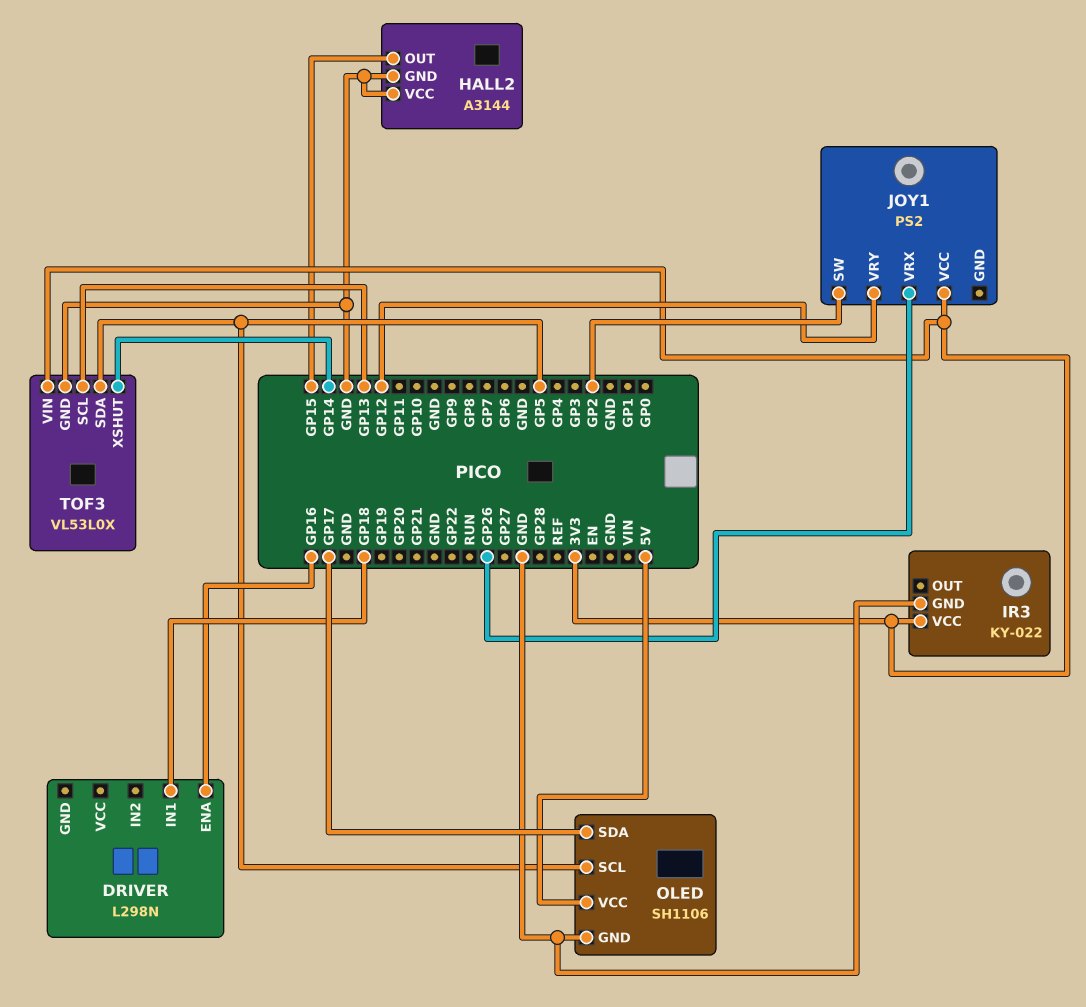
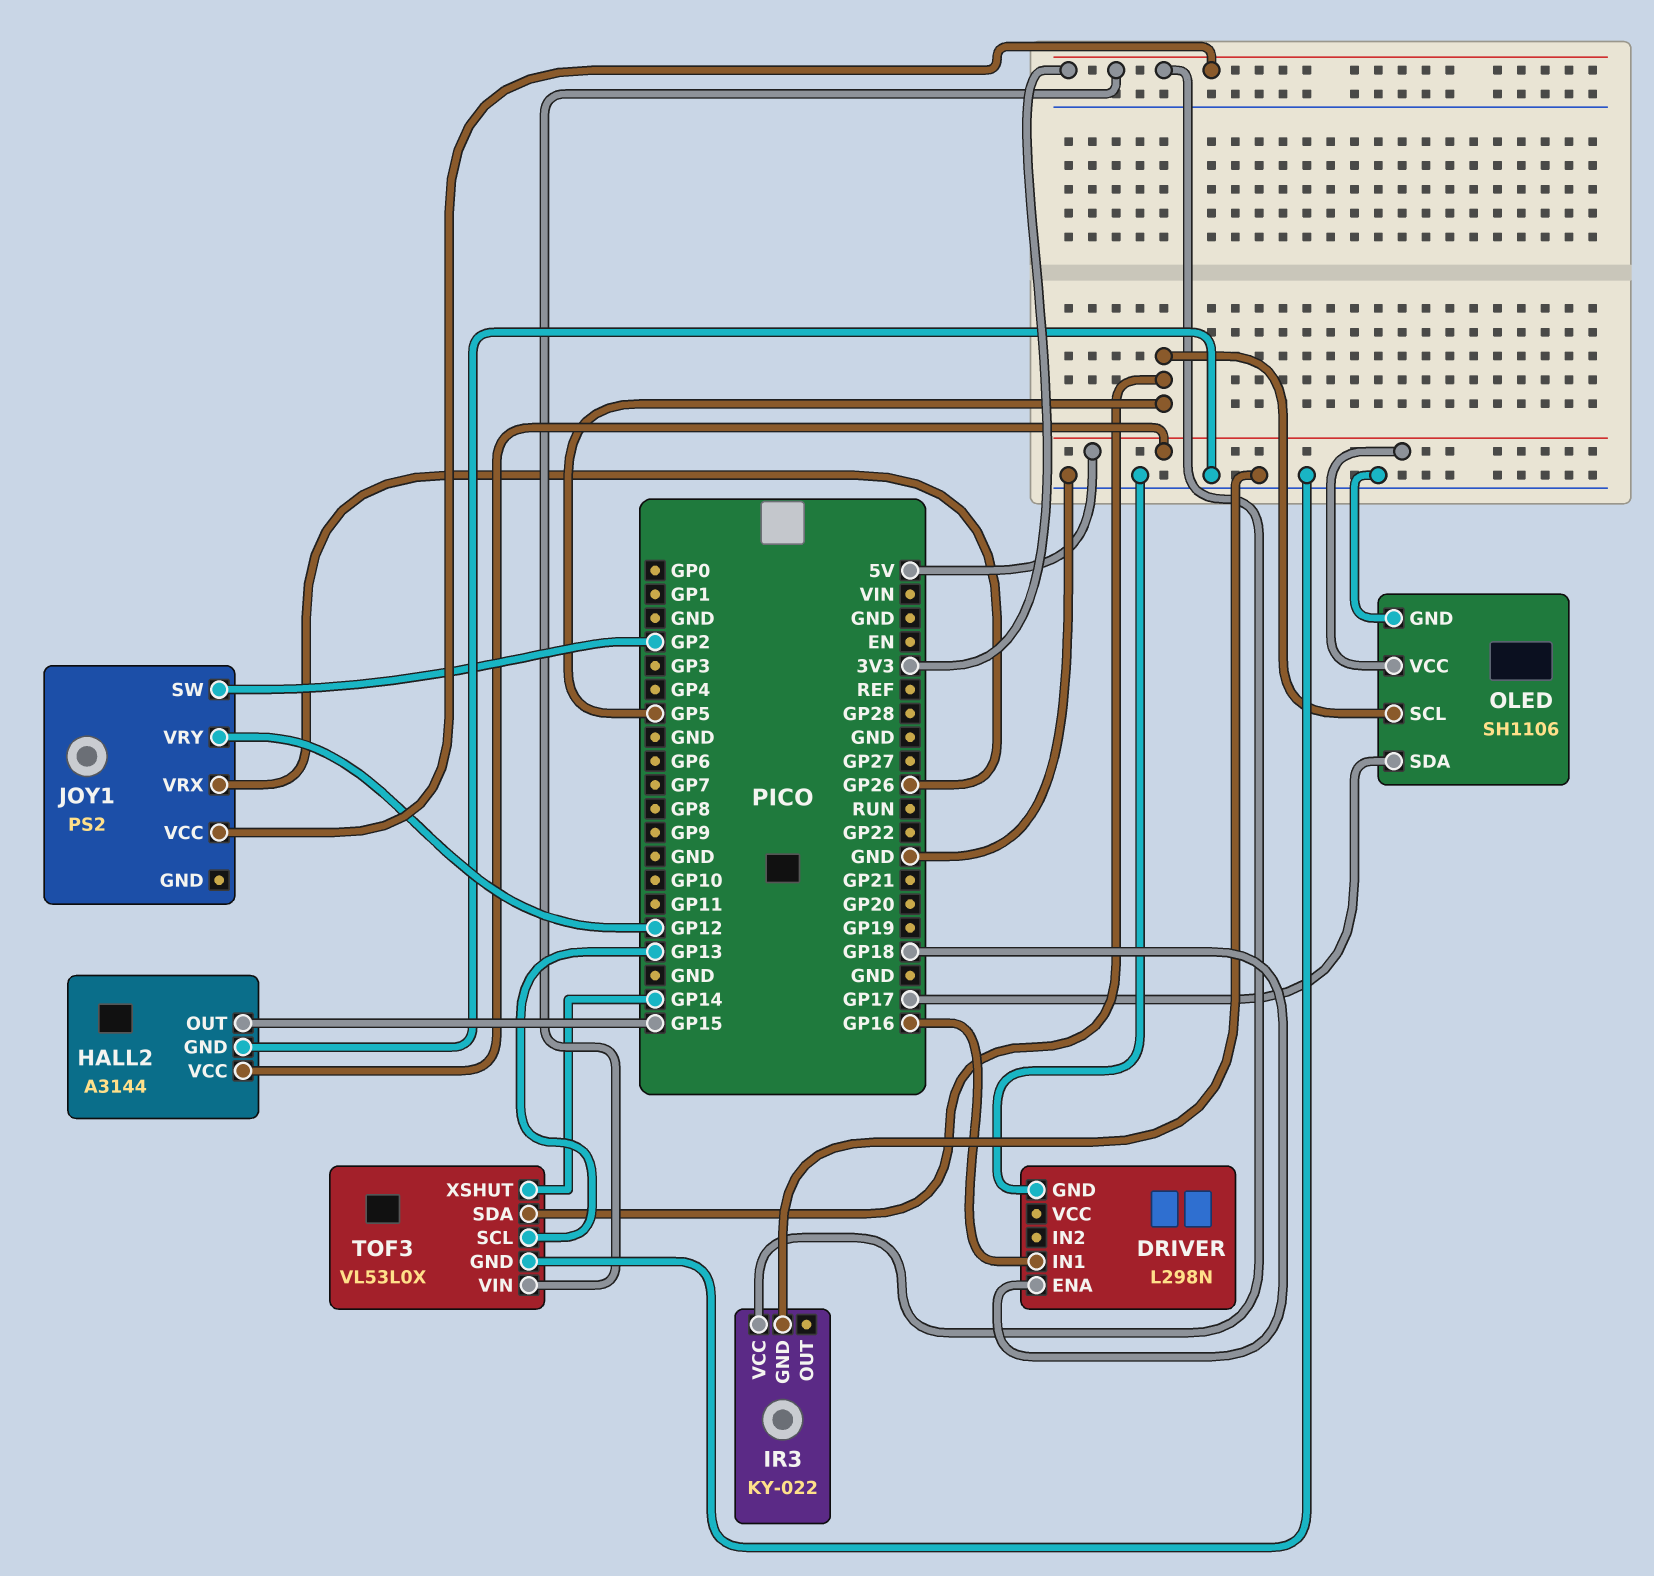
DRIVER pin ENA: GP16 -> GP18
DRIVER pin GND: none -> GND
DRIVER pin IN1: GP18 -> GP16
HALL2 pin VCC: GND -> 5V

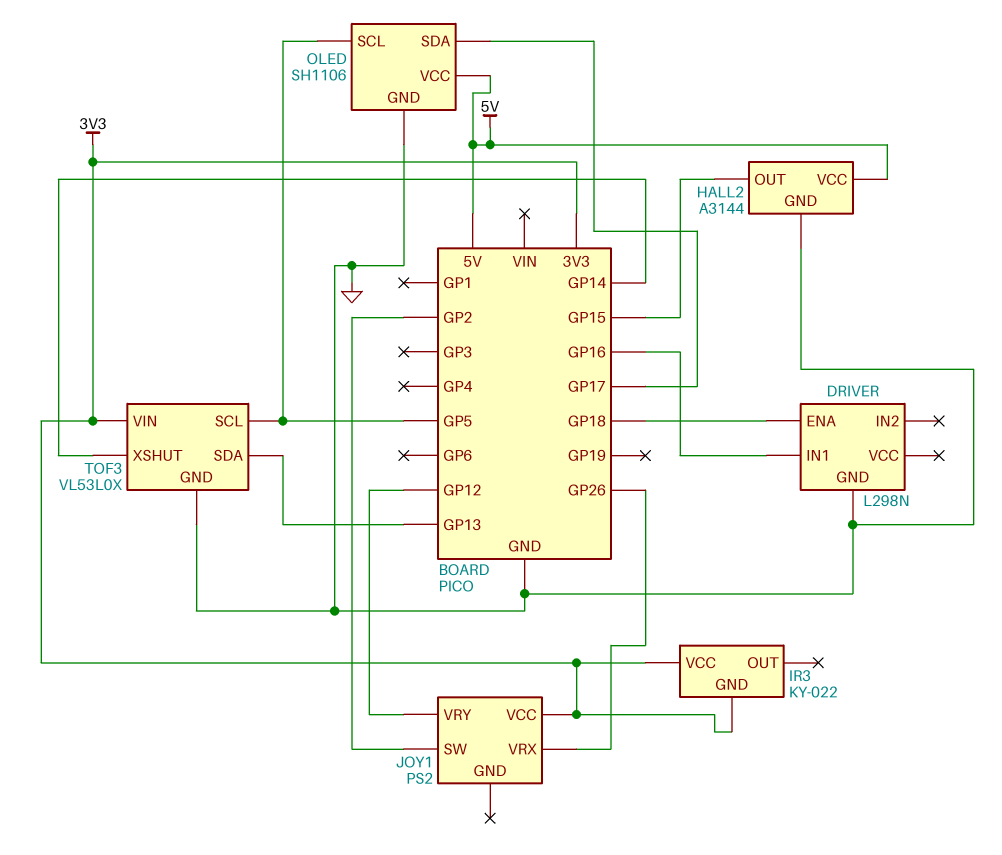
IR3 pin GND: GND -> 3V3
TOF3 pin SCL: GP13 -> GP5
TOF3 pin SDA: GP5 -> GP13

